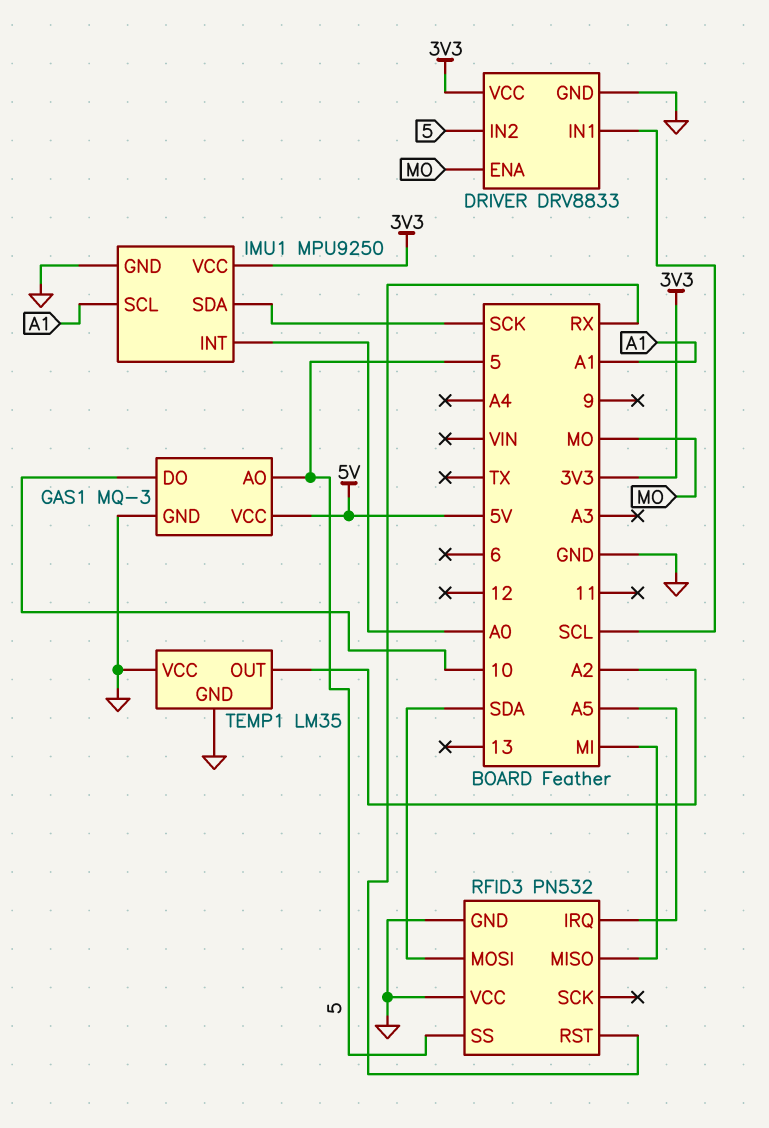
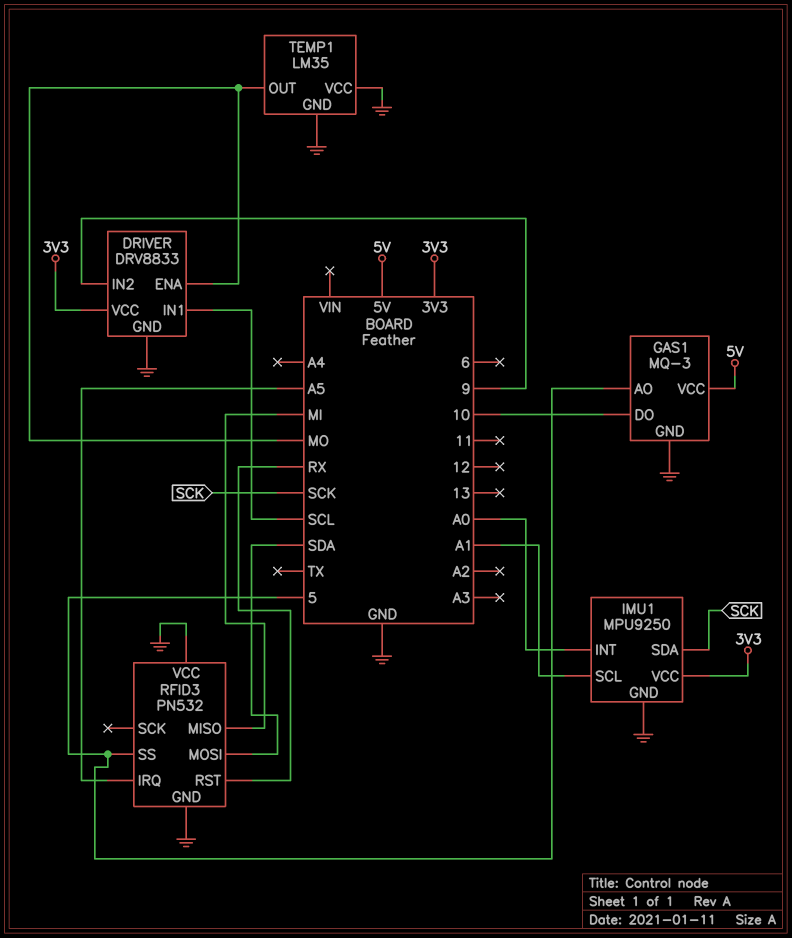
DRIVER pin IN2: 5 -> 9
TEMP1 pin OUT: A2 -> MO

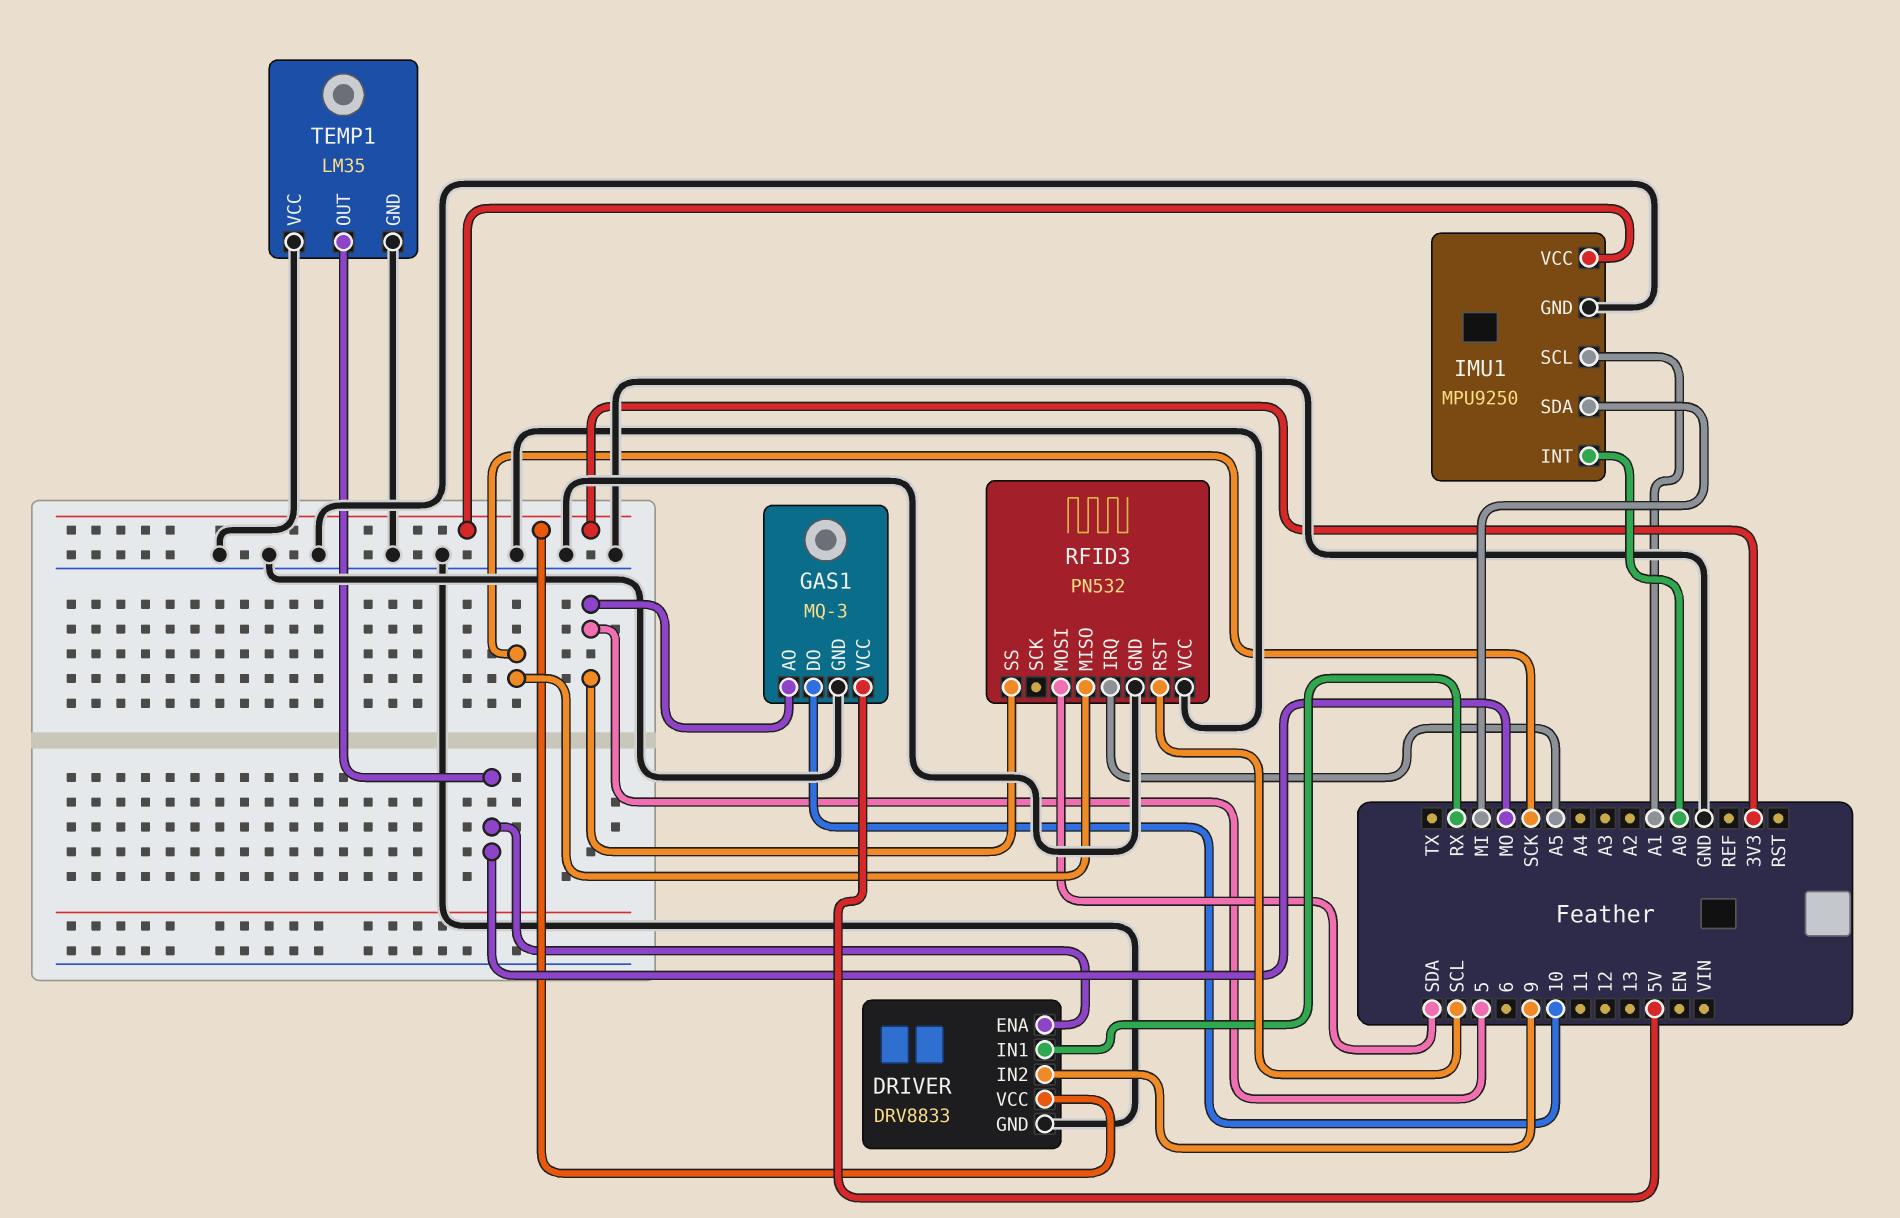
DRIVER pin IN1: SCL -> RX
IMU1 pin SDA: SCK -> MI
RFID3 pin MISO: MI -> SCK
RFID3 pin RST: RX -> SCL

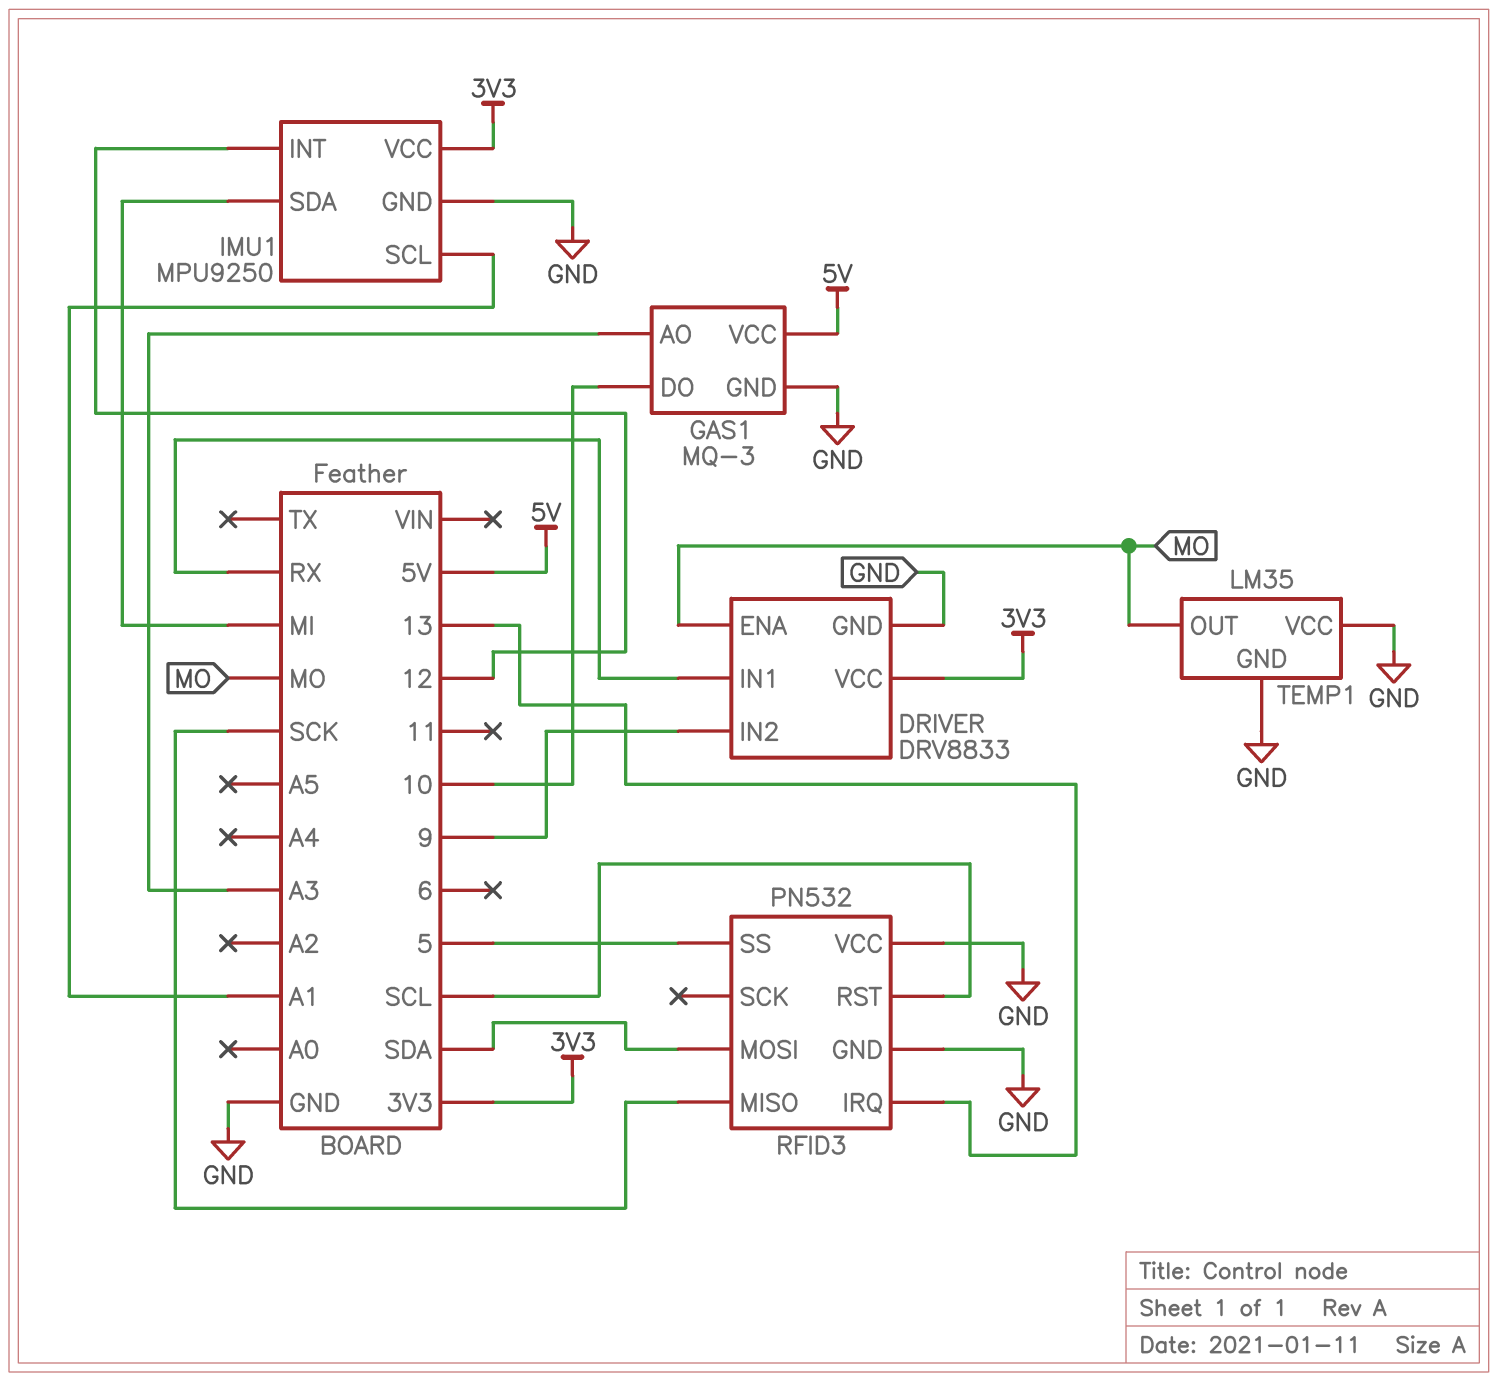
GAS1 pin AO: 5 -> A3
IMU1 pin INT: A0 -> 12
RFID3 pin IRQ: A5 -> 13

